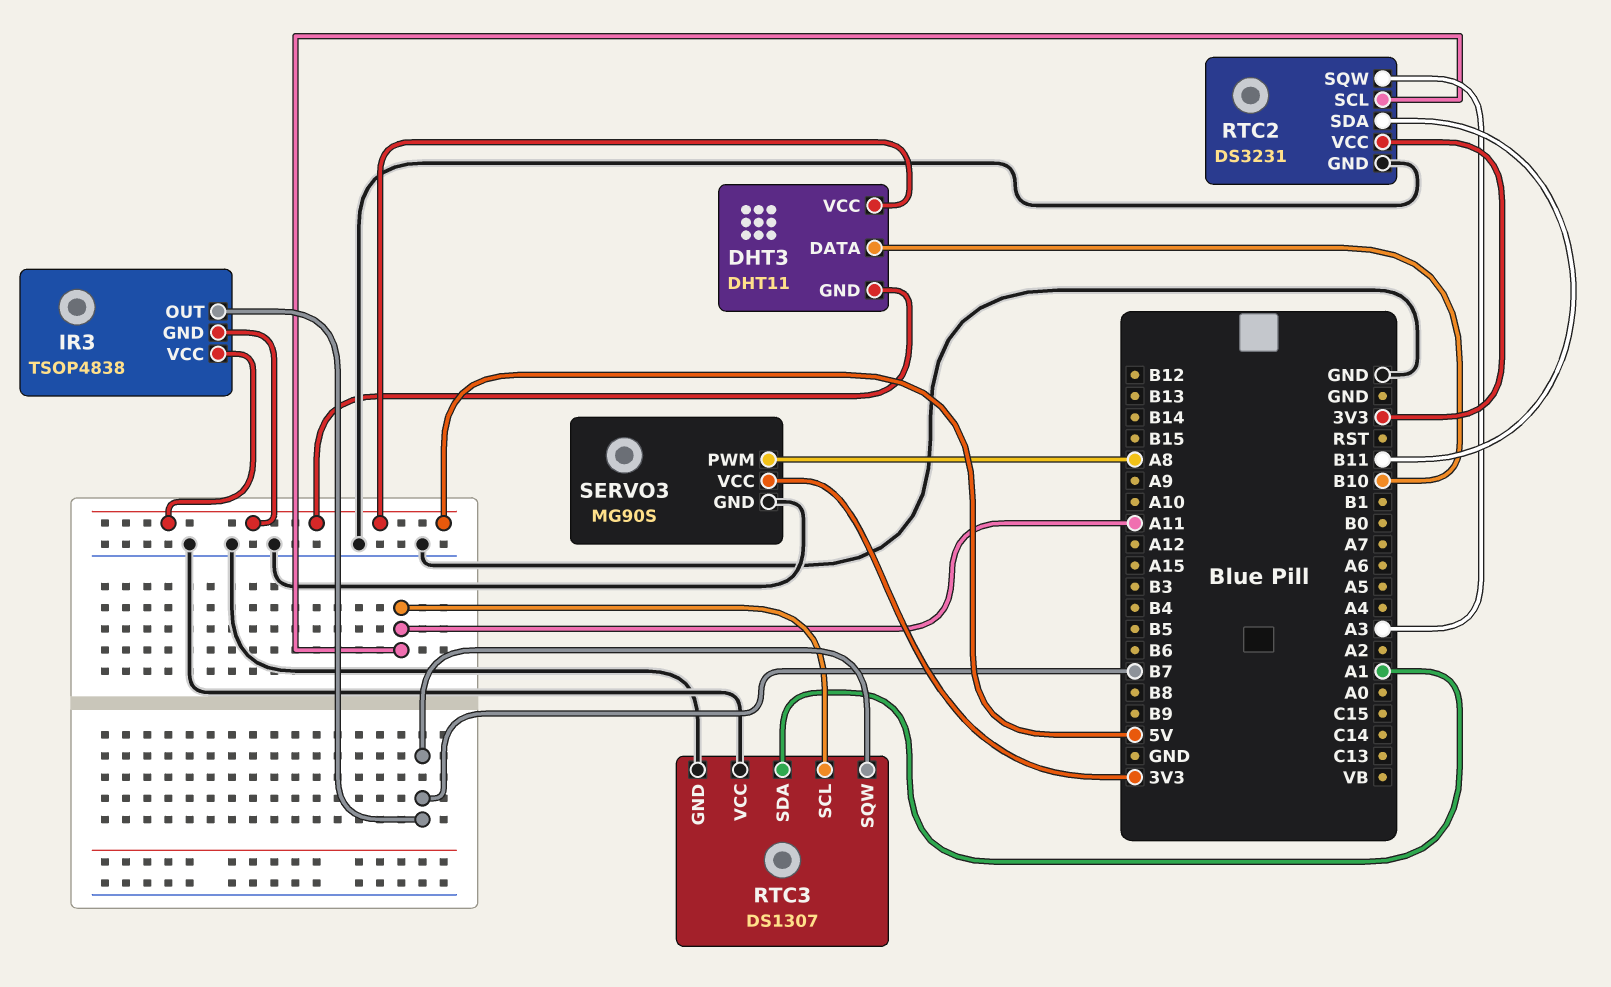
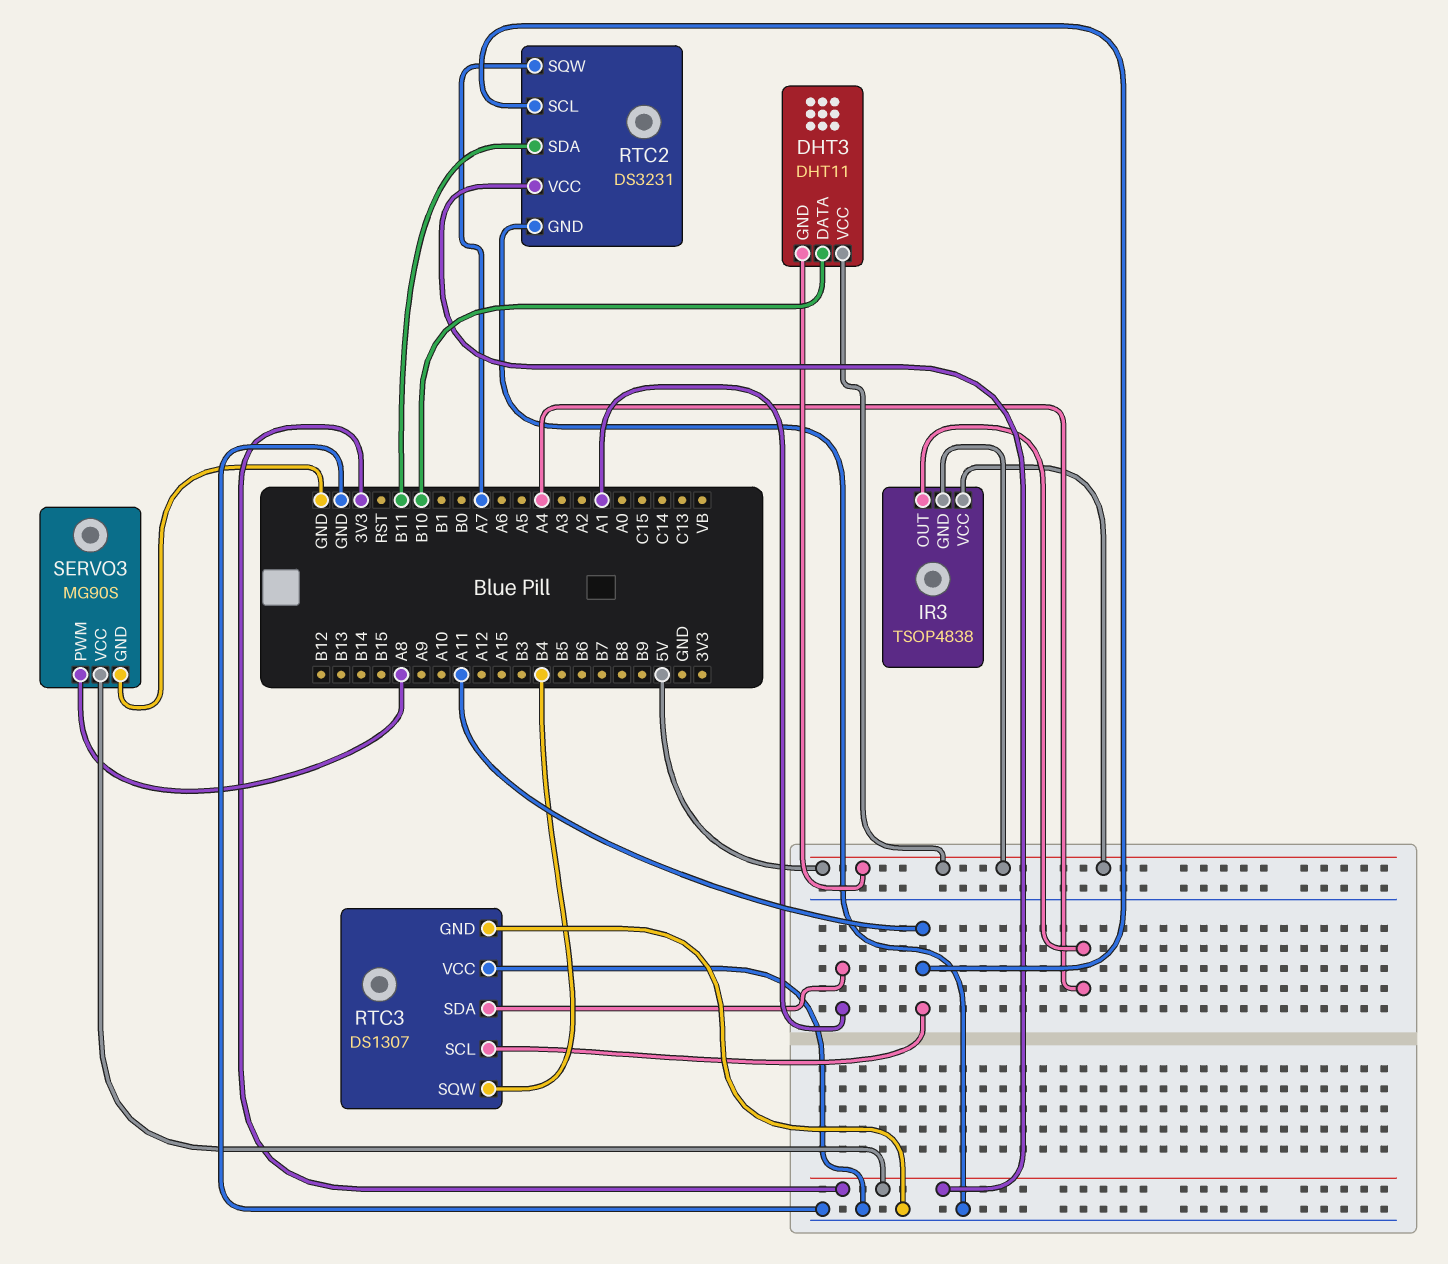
IR3 pin OUT: B7 -> A4
RTC2 pin SQW: A3 -> A7
RTC3 pin SQW: B7 -> B4

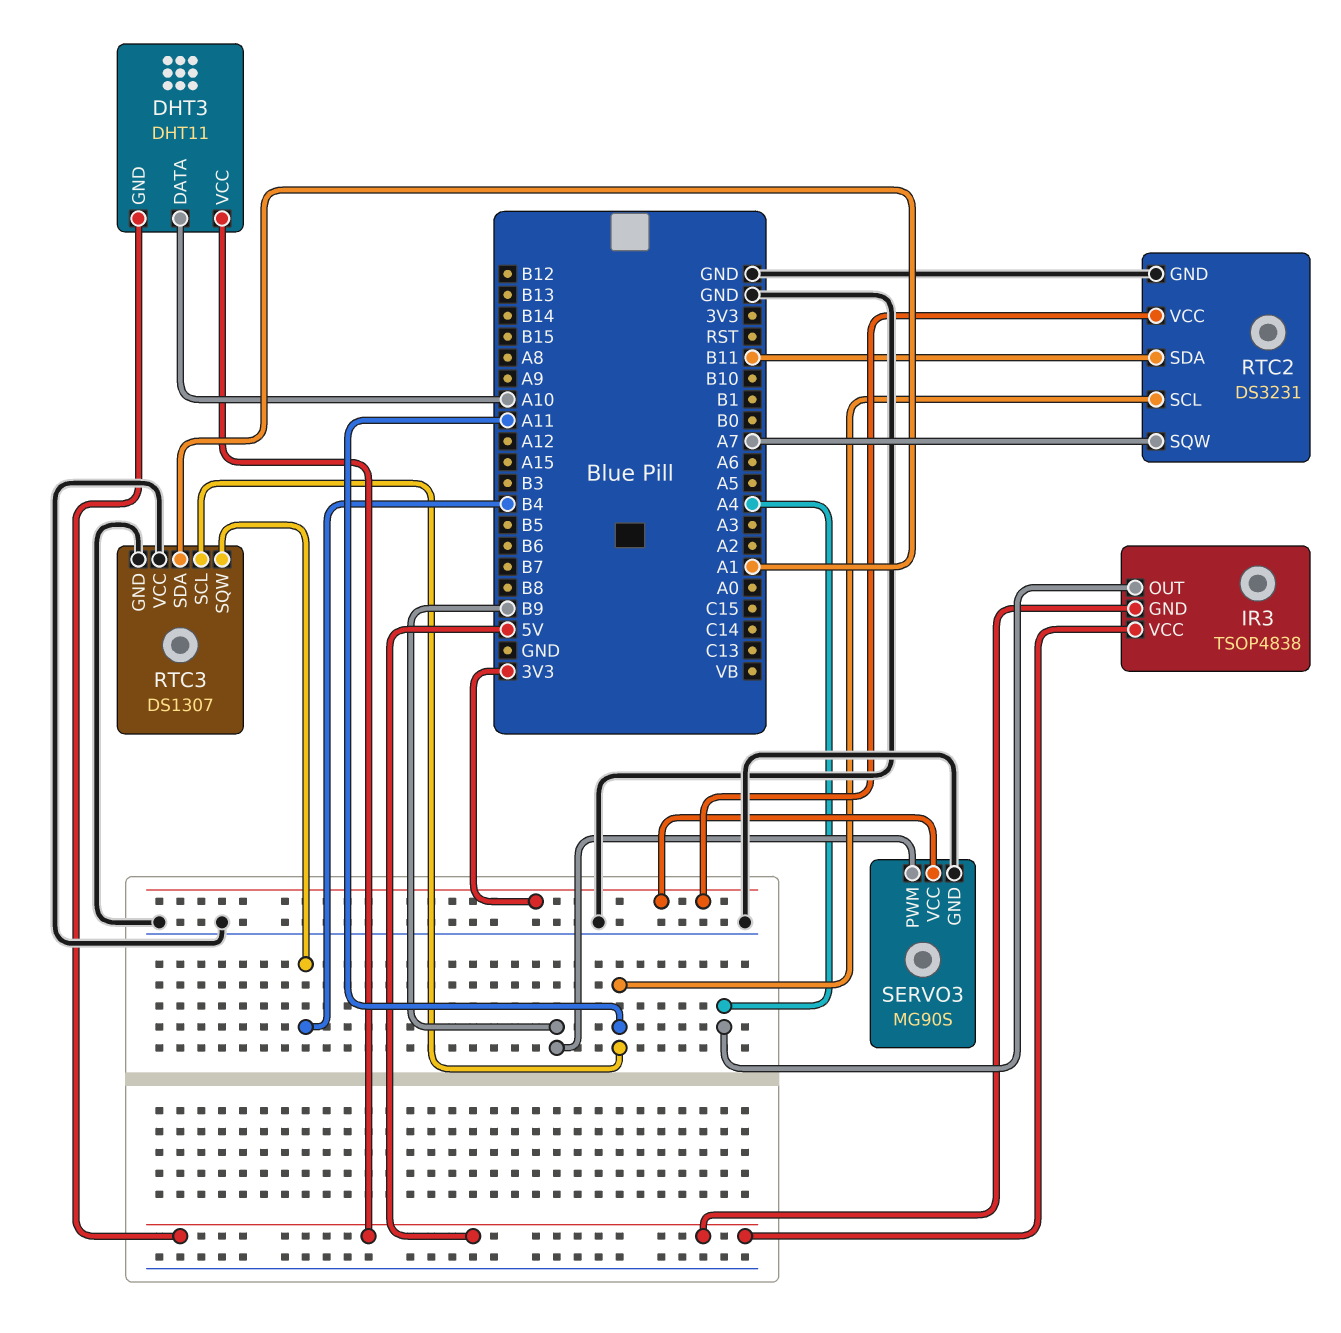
DHT3 pin DATA: B10 -> A10
SERVO3 pin PWM: A8 -> B9

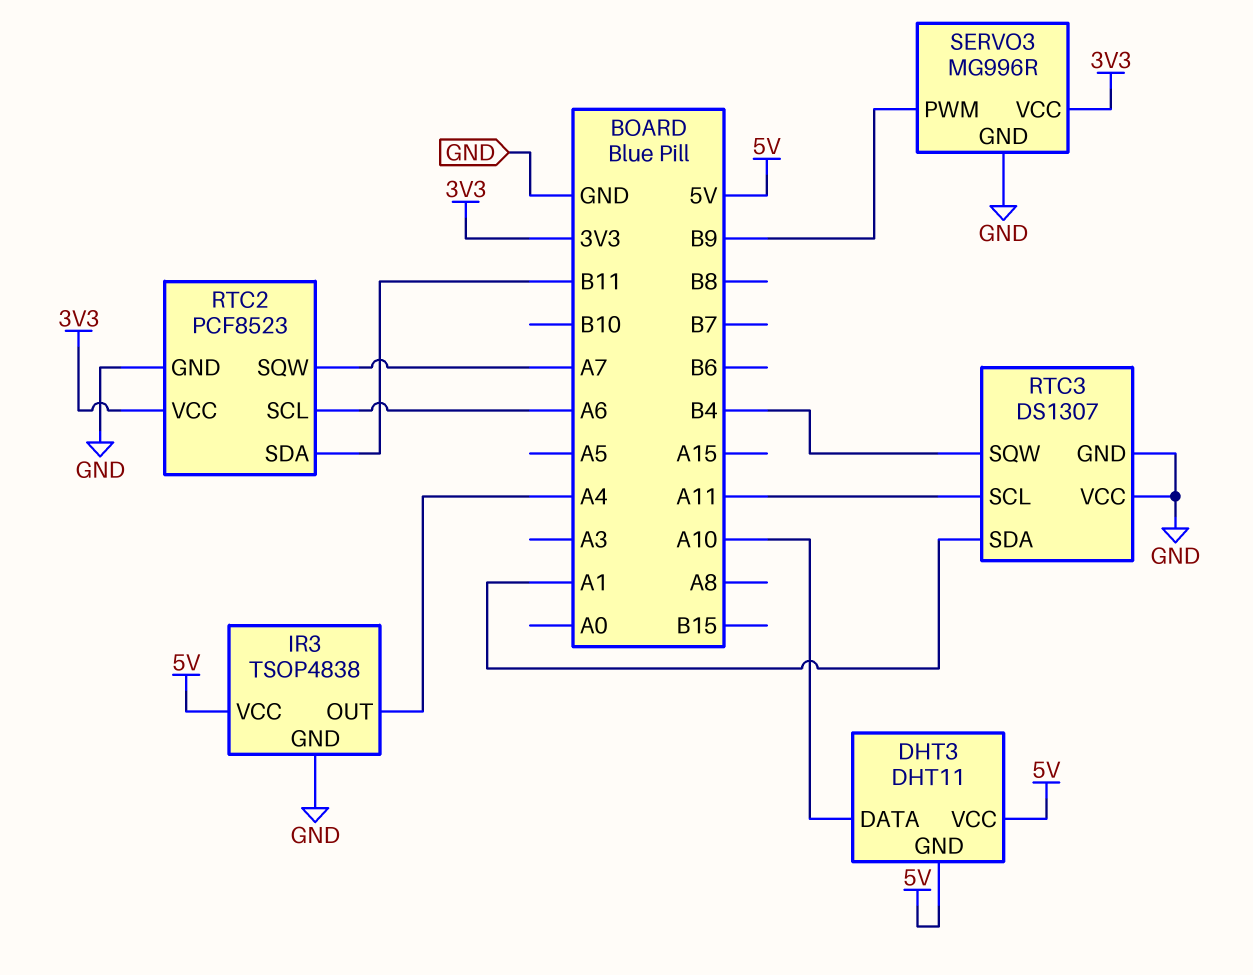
IR3 pin GND: 5V -> GND
RTC2: DS3231 -> PCF8523
RTC2 pin SCL: A11 -> A6
SERVO3: MG90S -> MG996R

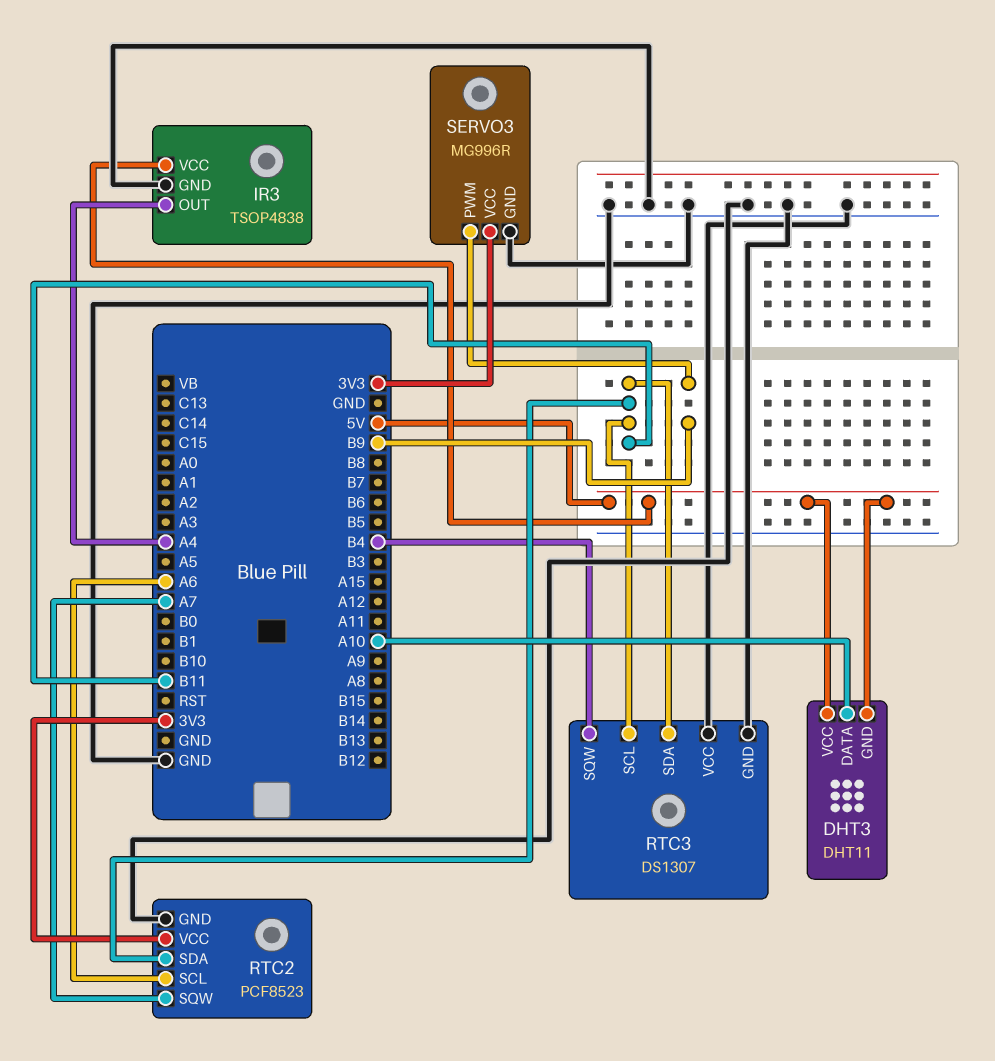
RTC3 pin SCL: A11 -> B11
RTC3 pin SDA: A1 -> B11

